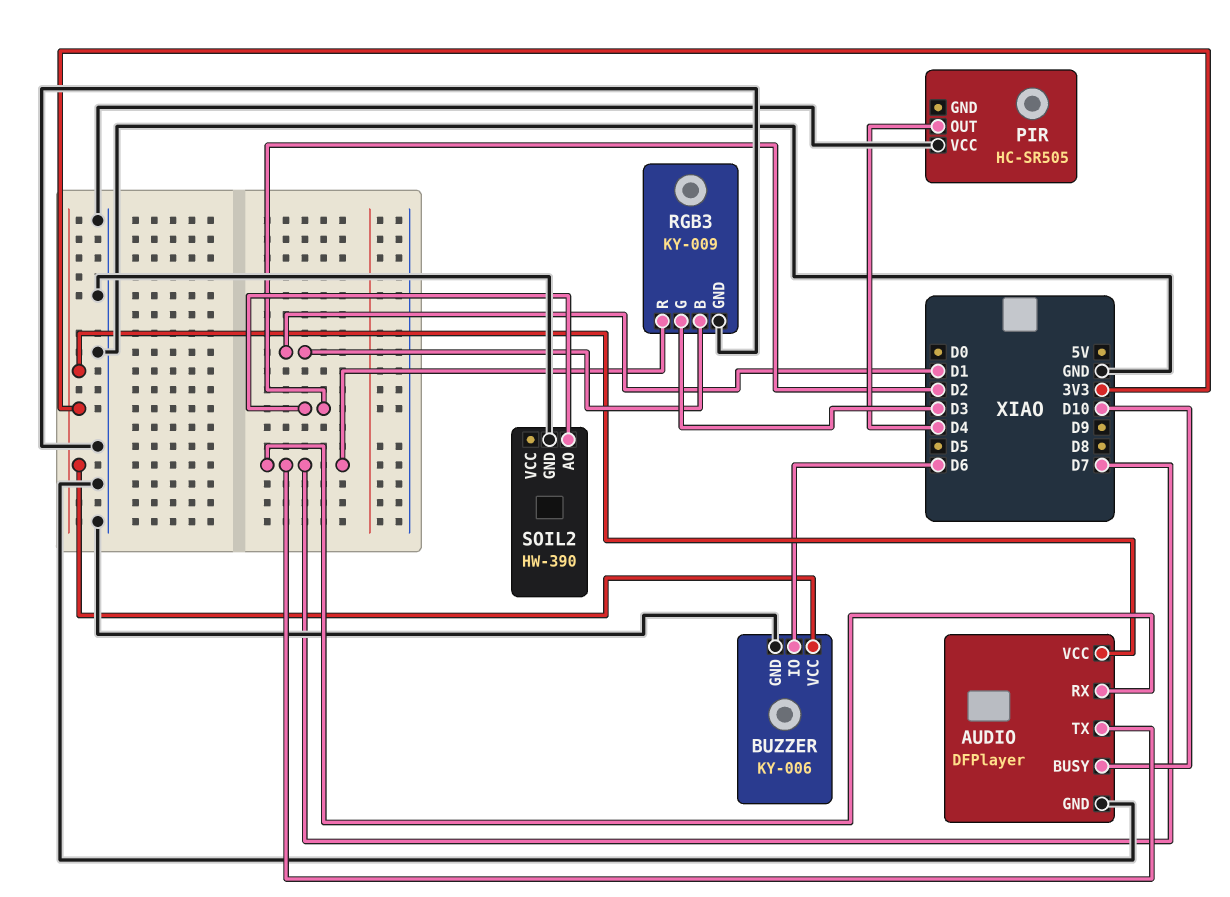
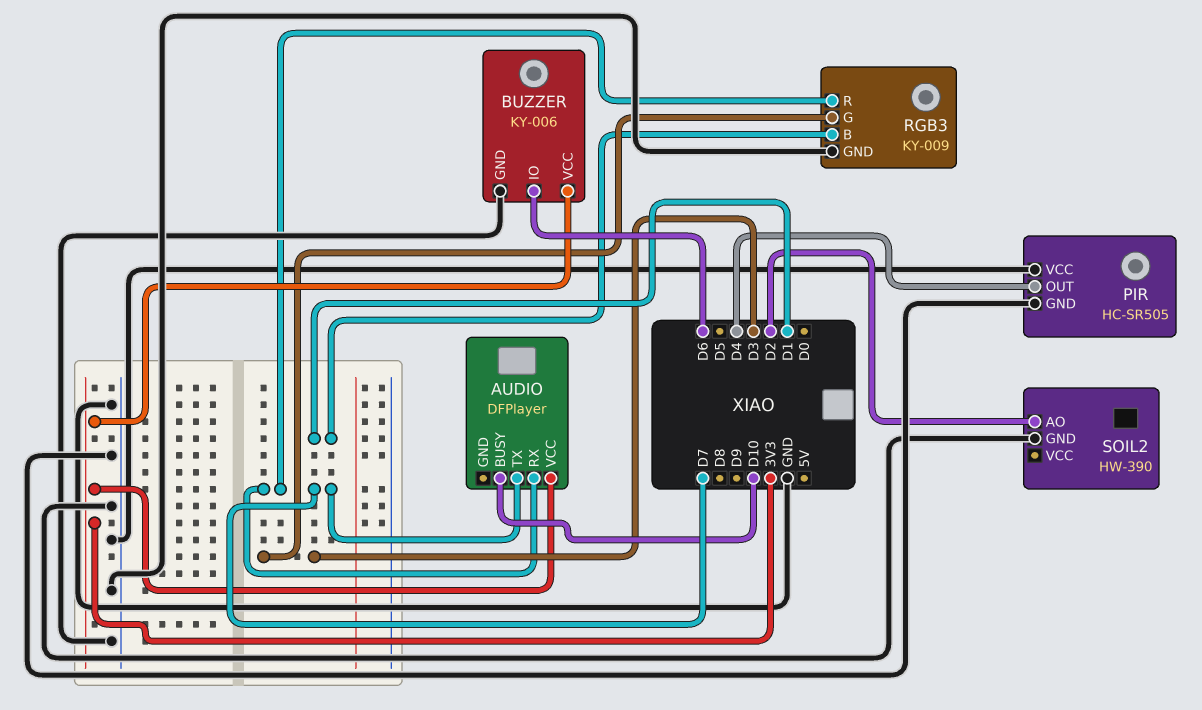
AUDIO pin GND: GND -> none
PIR pin GND: none -> GND

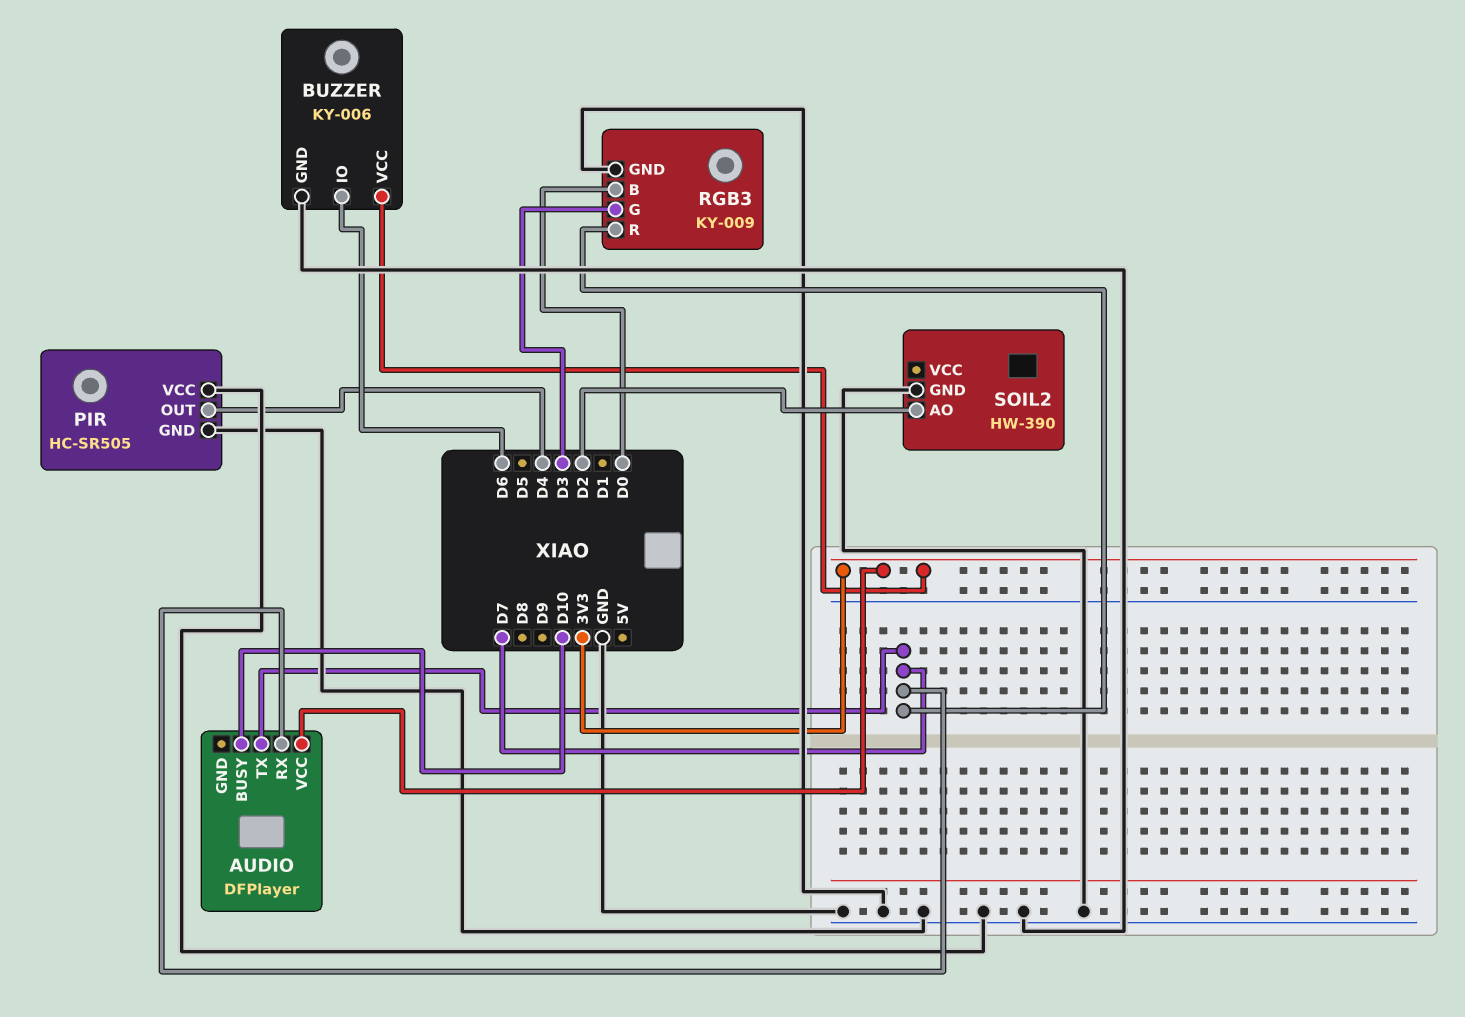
RGB3 pin B: D1 -> D0

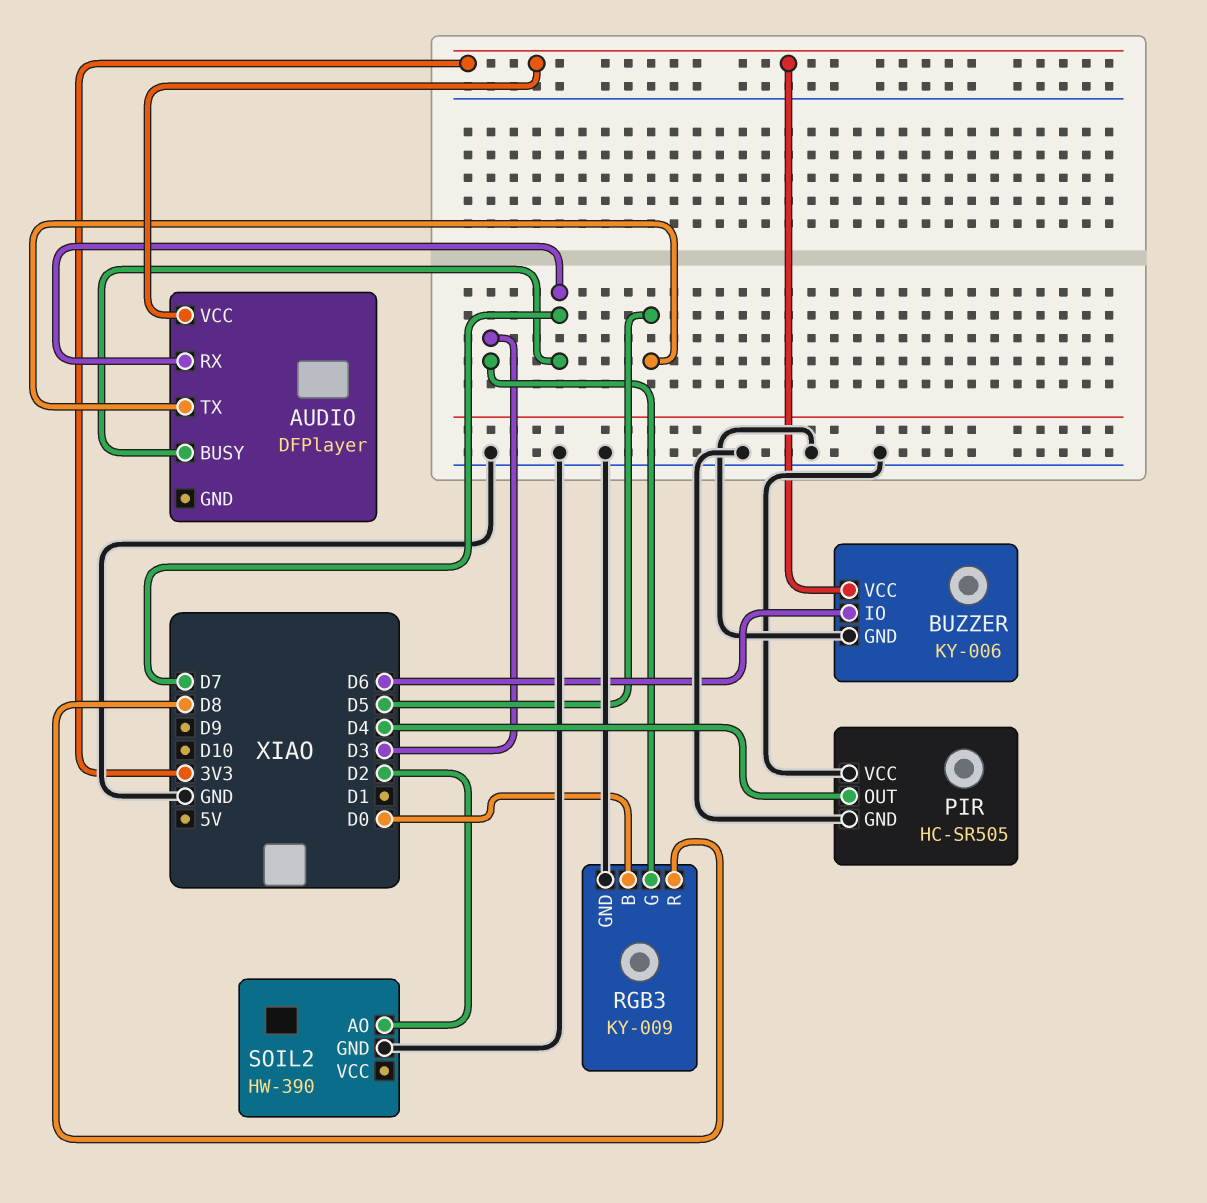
AUDIO pin BUSY: D10 -> D7
AUDIO pin TX: D7 -> D5
RGB3 pin R: D7 -> D8

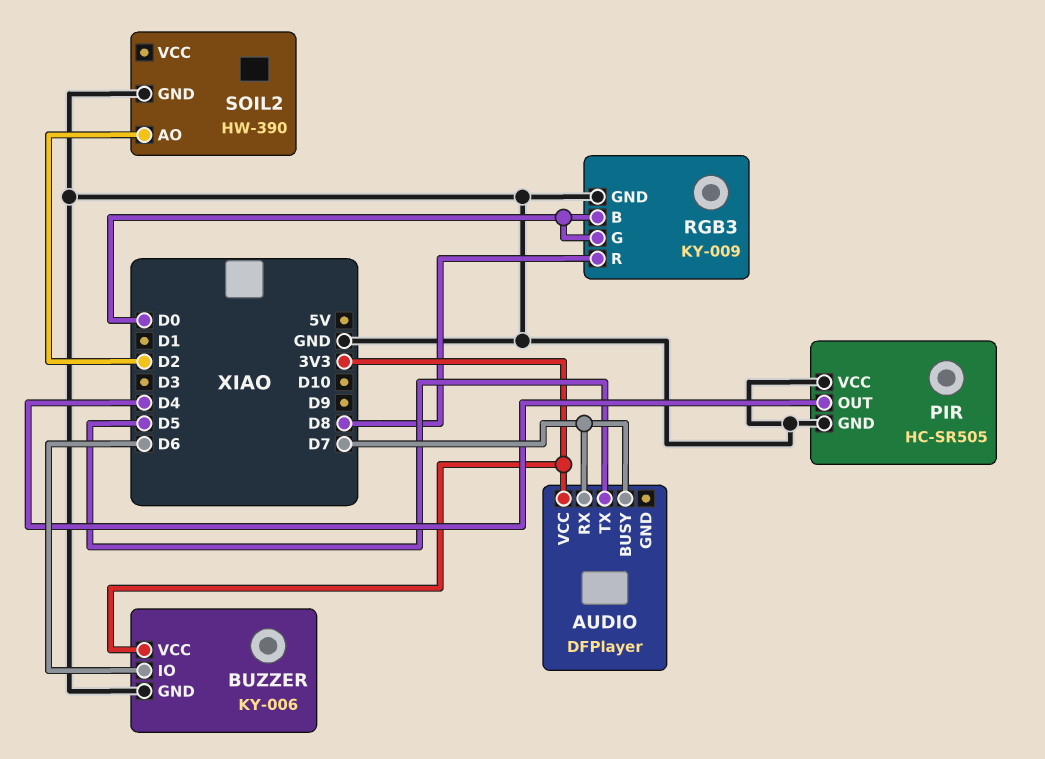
RGB3 pin G: D3 -> D0

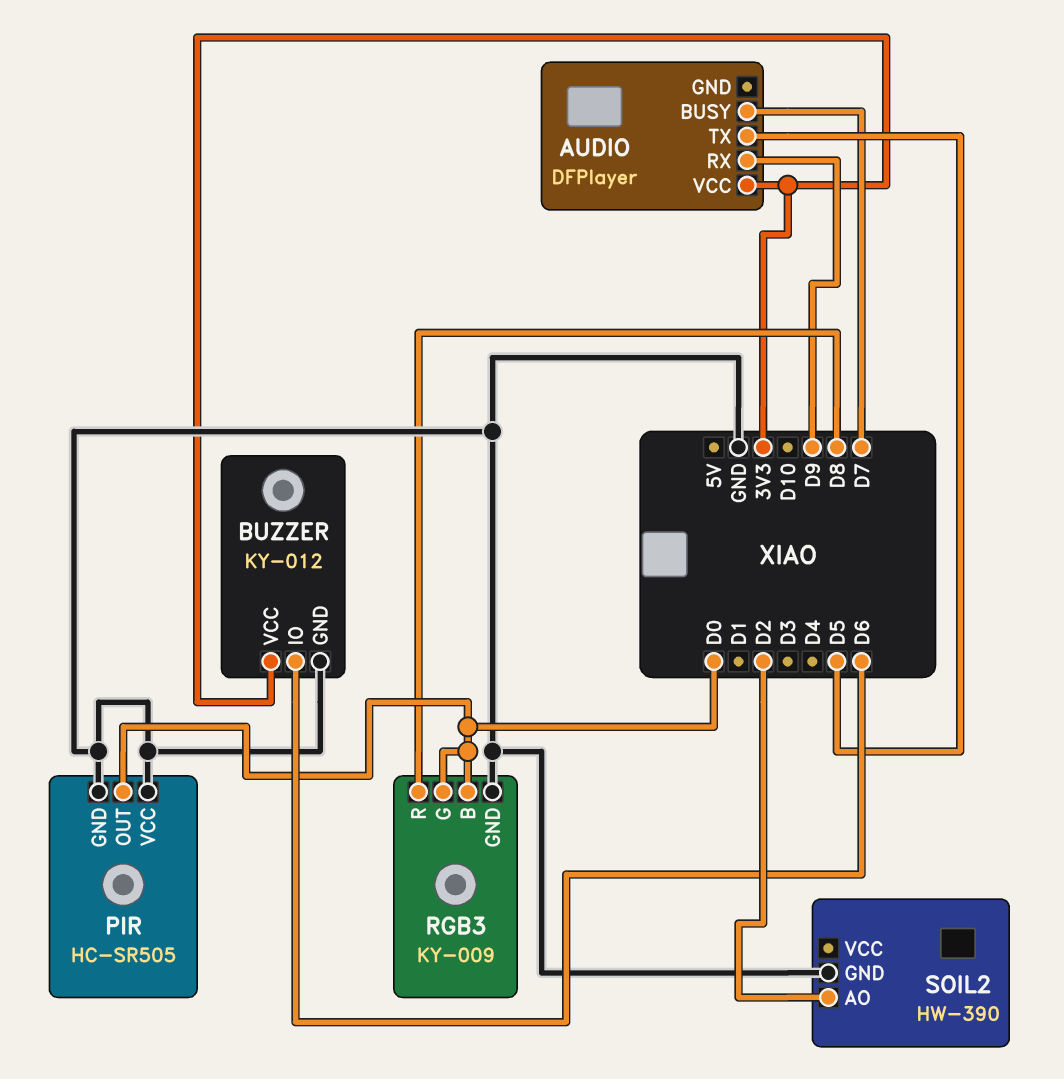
AUDIO pin RX: D7 -> D9
BUZZER: KY-006 -> KY-012
PIR pin OUT: D4 -> D0

